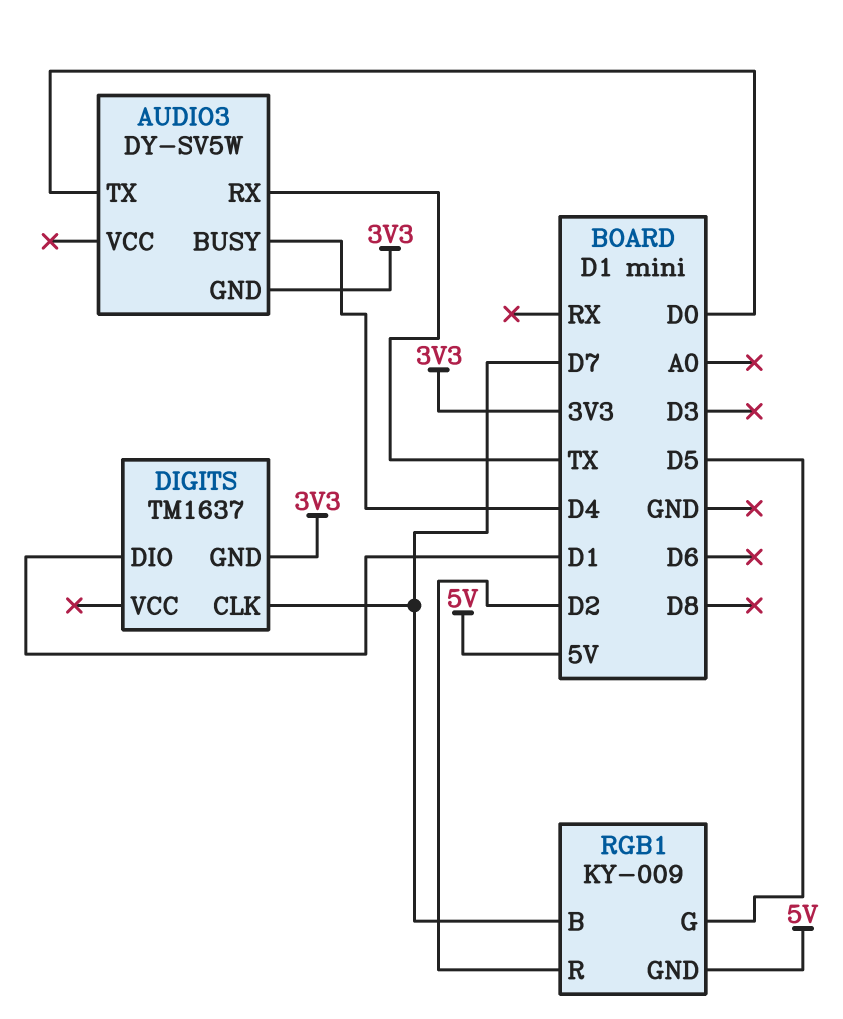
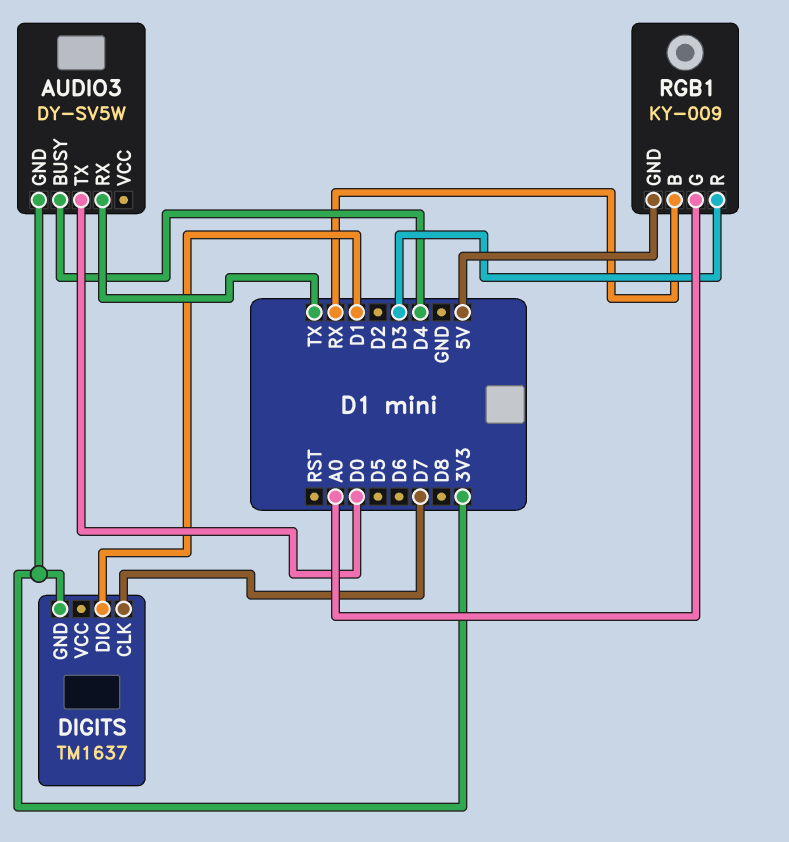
RGB1 pin B: D7 -> RX
RGB1 pin G: D5 -> A0
RGB1 pin R: D2 -> D3

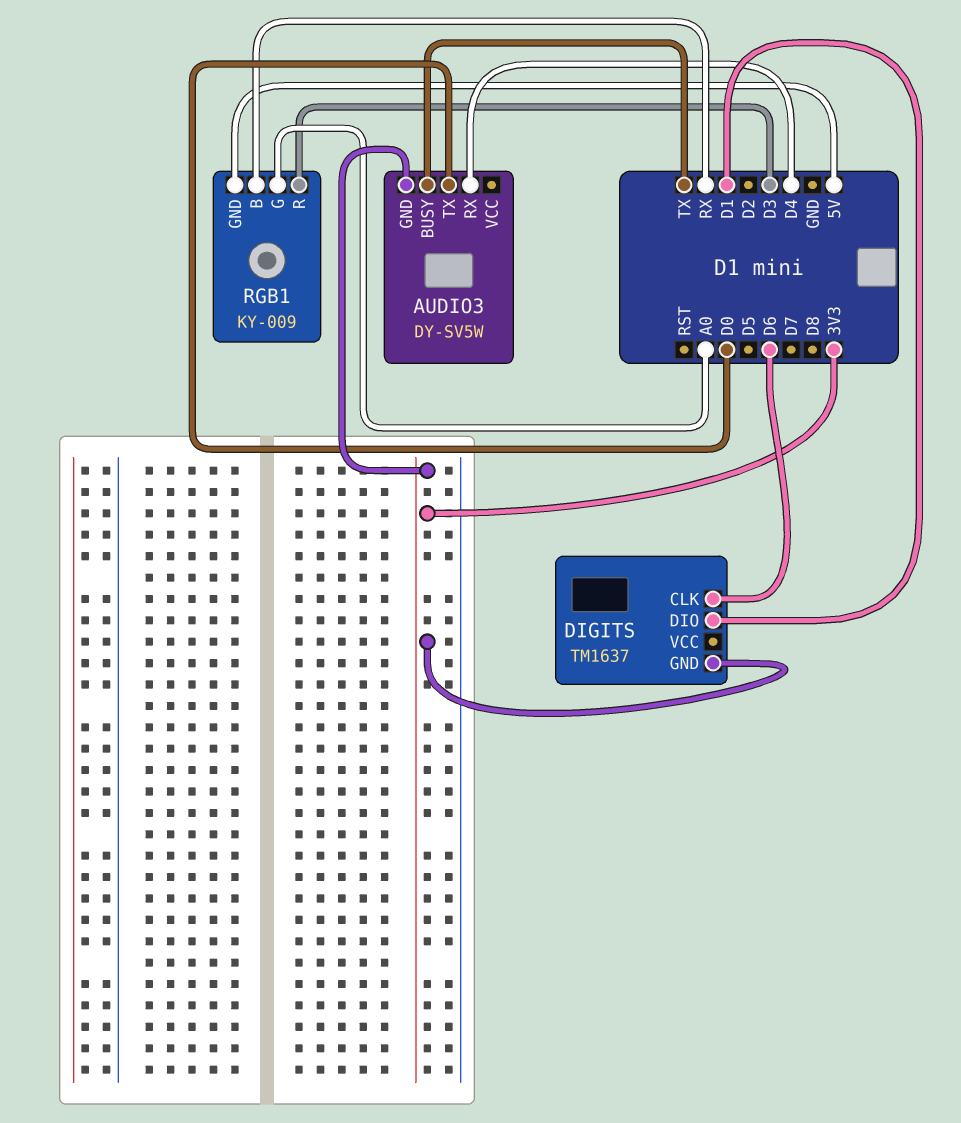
AUDIO3 pin BUSY: D4 -> TX
AUDIO3 pin RX: TX -> D4
DIGITS pin CLK: D7 -> D6

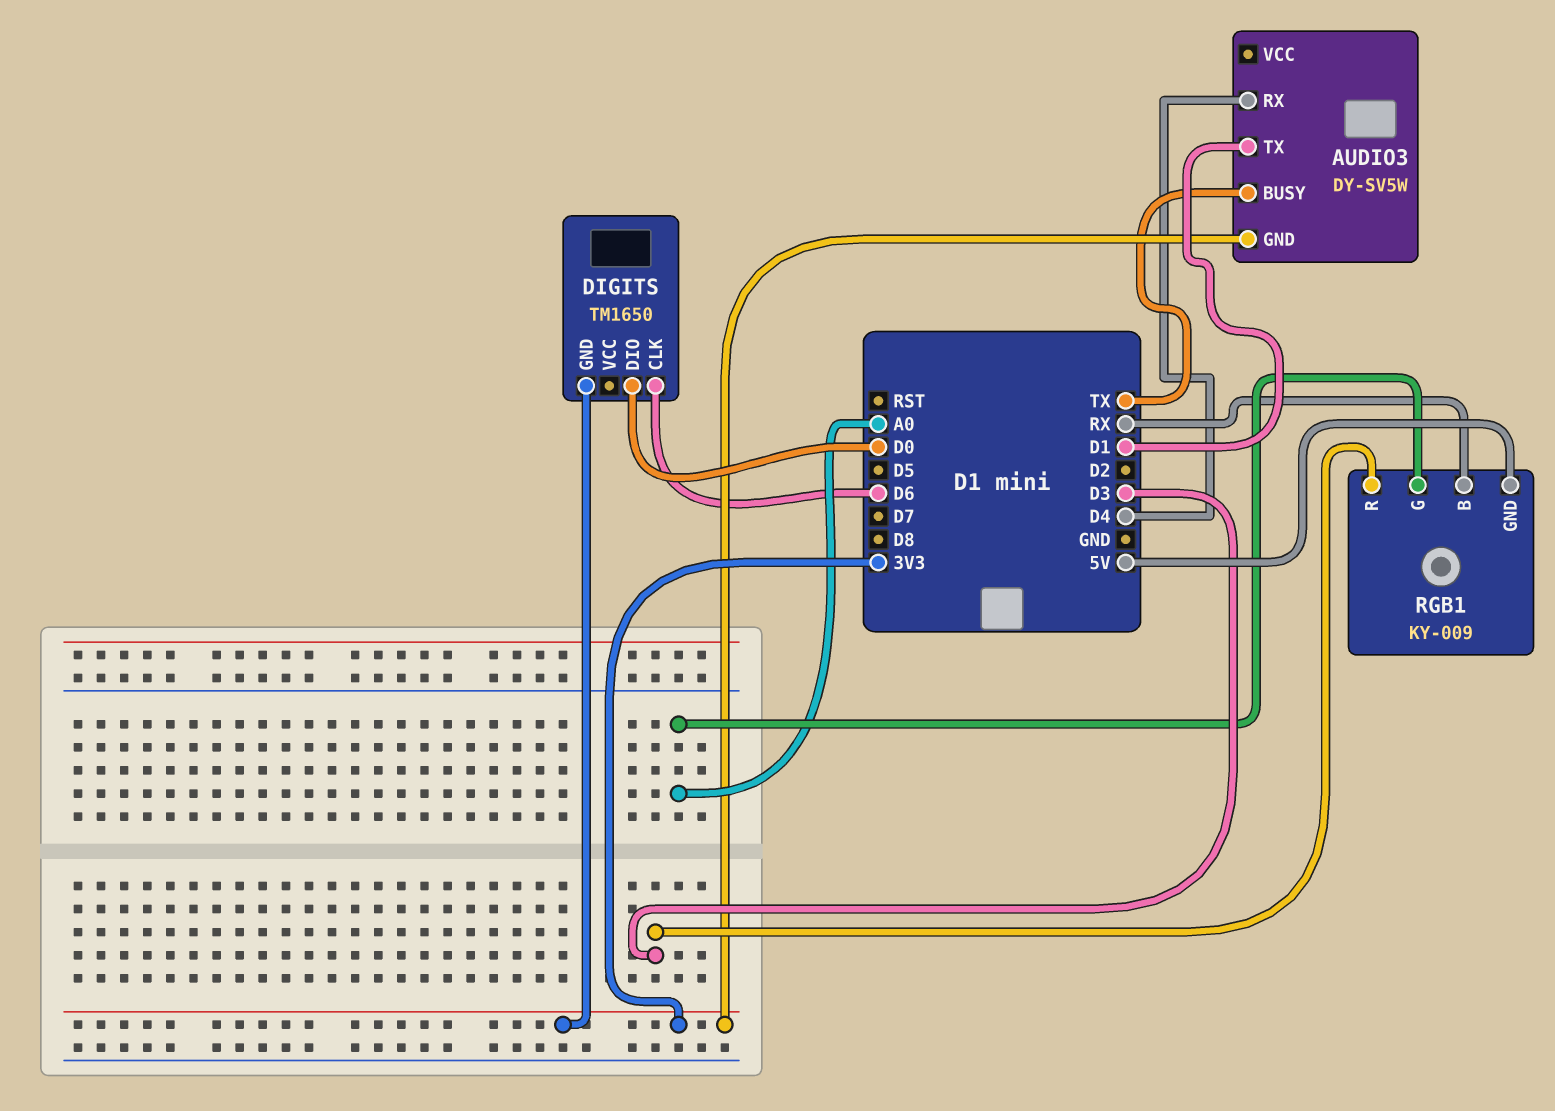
AUDIO3 pin TX: D0 -> D1
DIGITS: TM1637 -> TM1650
DIGITS pin DIO: D1 -> D0

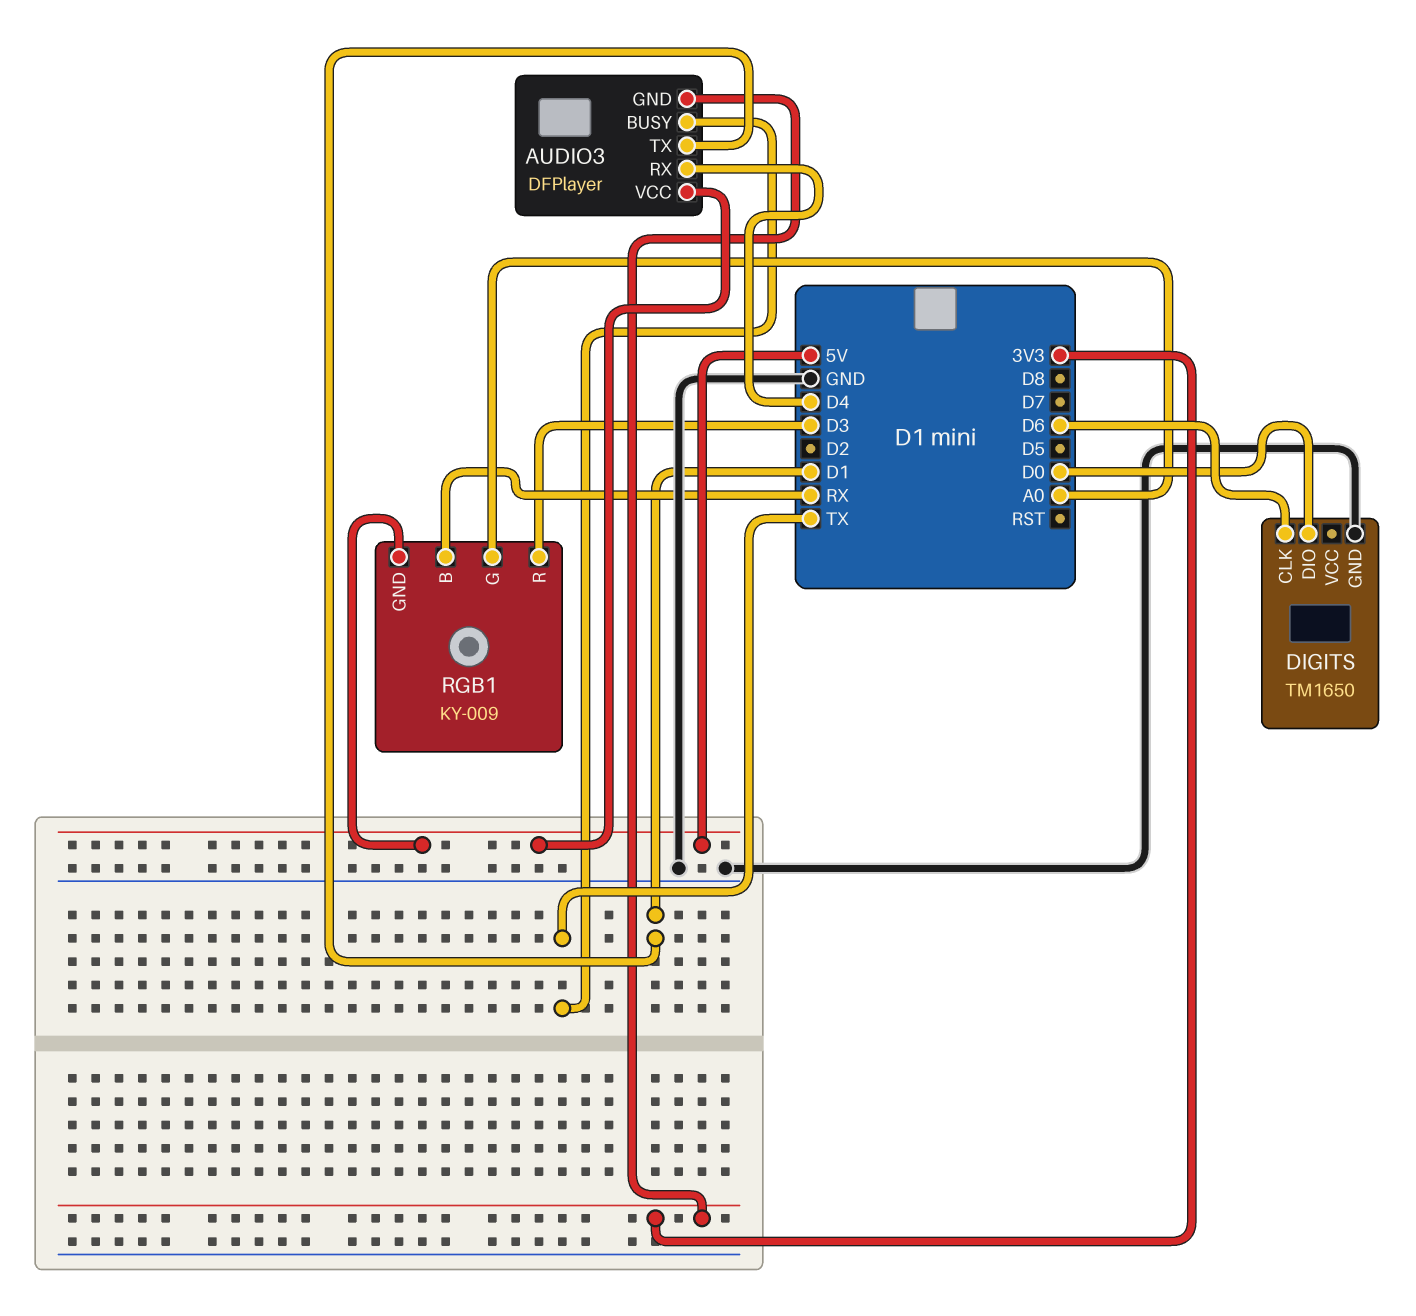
AUDIO3: DY-SV5W -> DFPlayer
AUDIO3 pin VCC: none -> 5V
DIGITS pin GND: 3V3 -> GND

